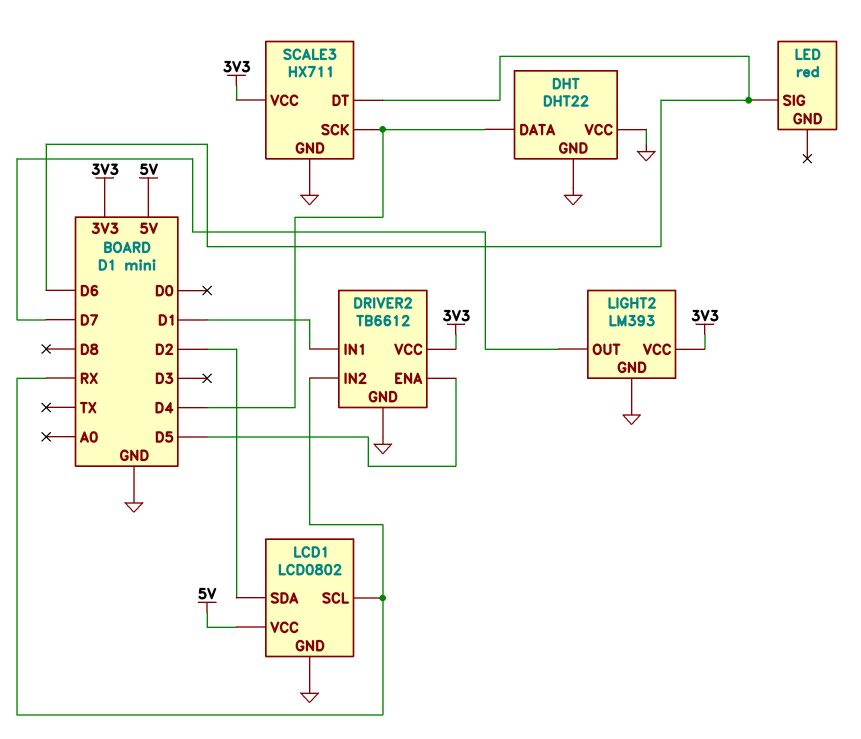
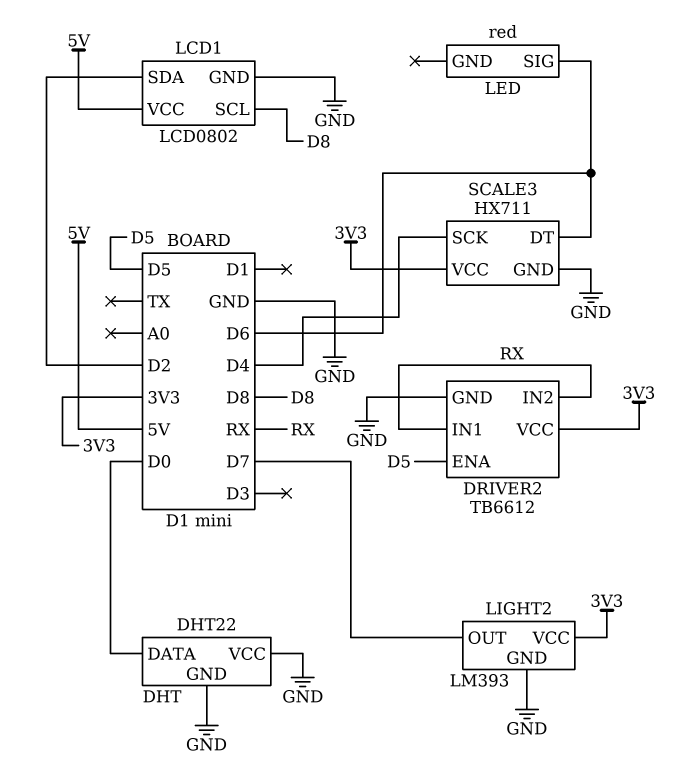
DHT pin DATA: D4 -> D0
DRIVER2 pin IN1: D1 -> RX
LCD1 pin SCL: RX -> D8

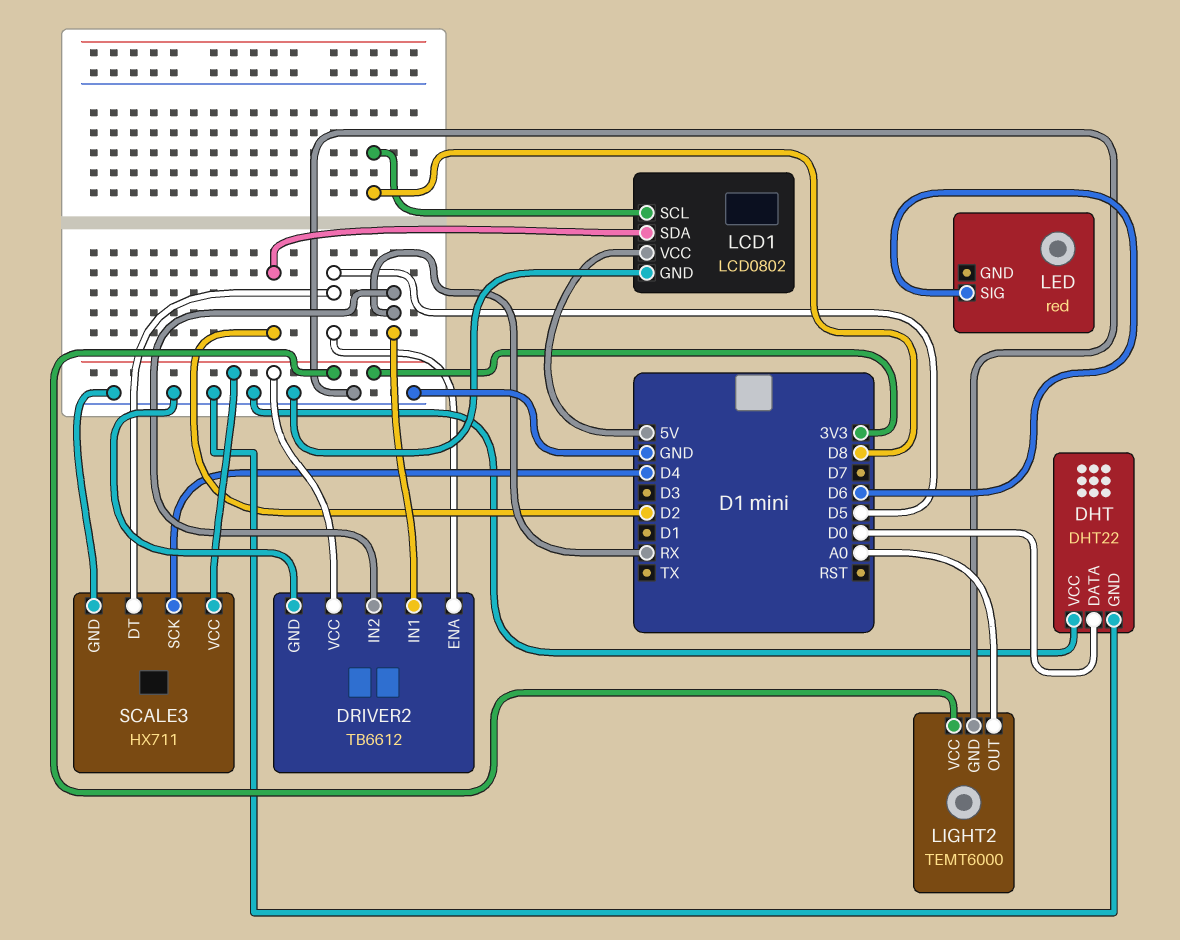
LIGHT2: LM393 -> TEMT6000
LIGHT2 pin OUT: D7 -> A0
SCALE3 pin DT: D6 -> D5

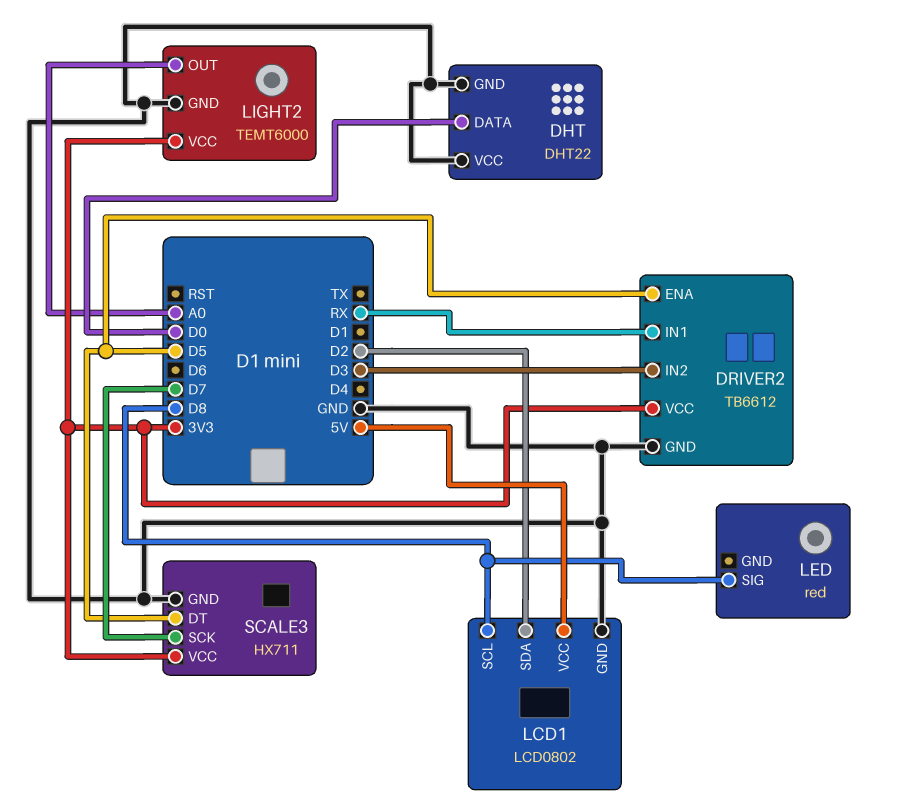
DRIVER2 pin IN2: RX -> D3
LED pin SIG: D6 -> D8
SCALE3 pin SCK: D4 -> D7

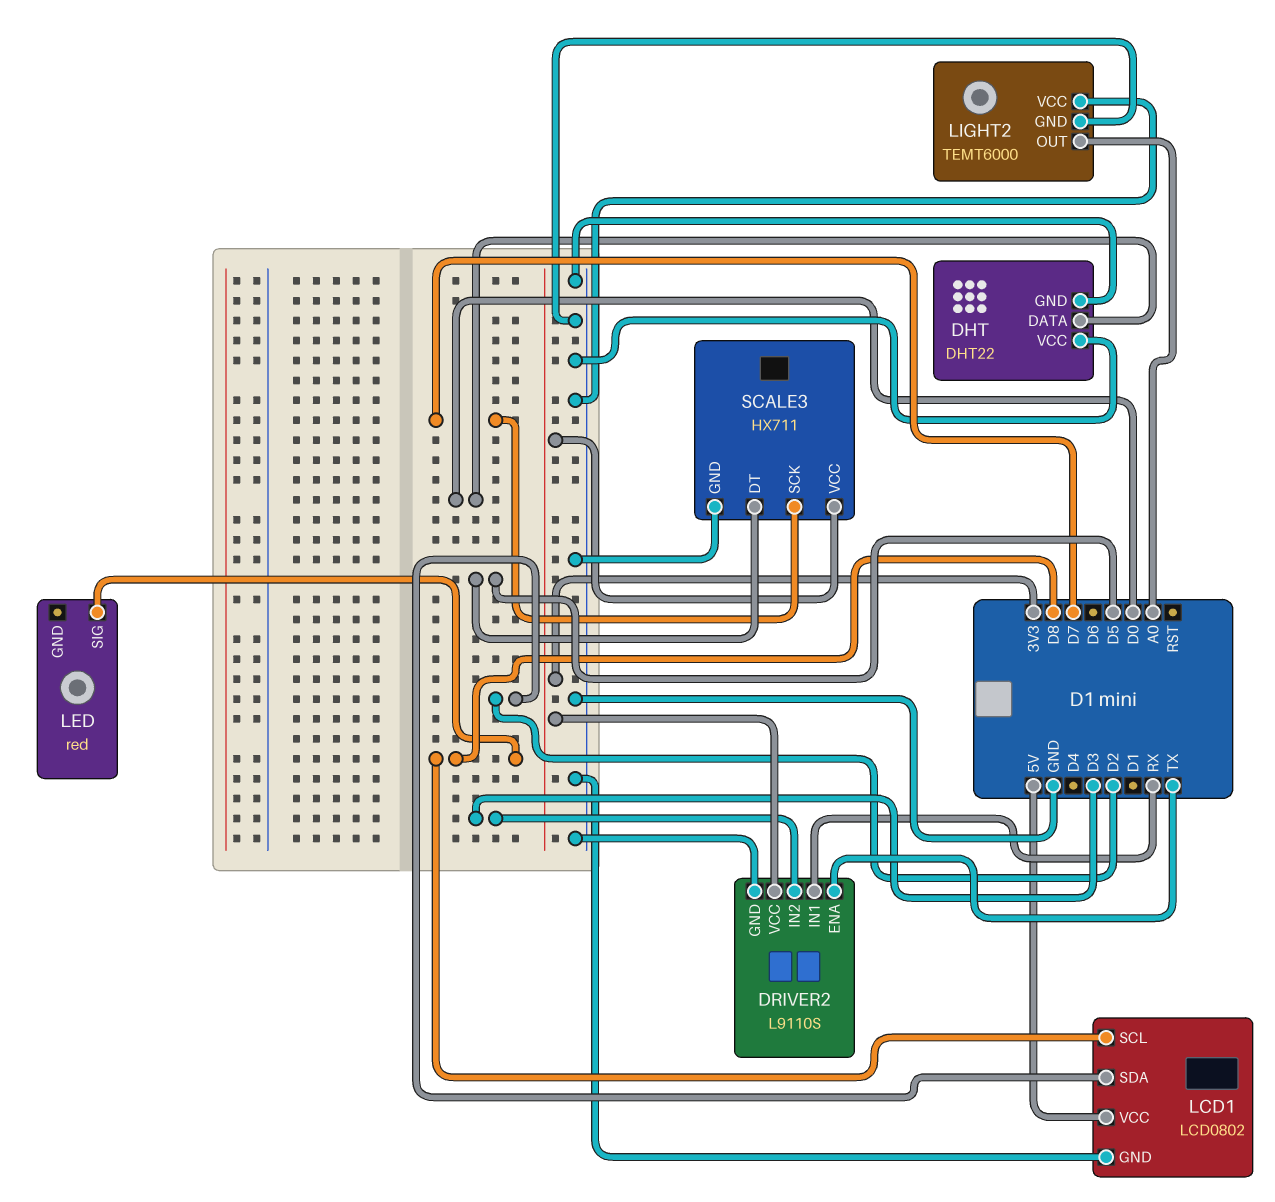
DRIVER2: TB6612 -> L9110S
DRIVER2 pin ENA: D5 -> TX
LIGHT2 pin VCC: 3V3 -> GND

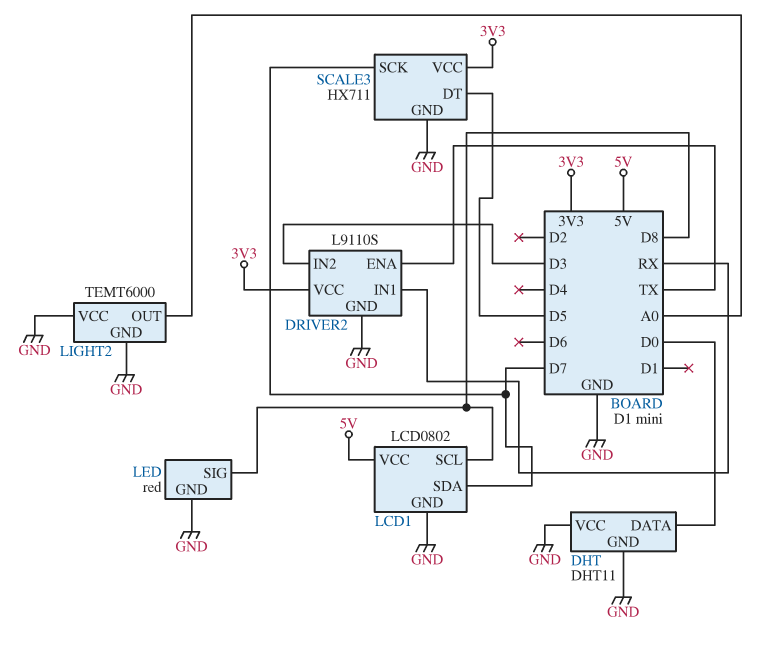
DHT: DHT22 -> DHT11
LCD1 pin SDA: D2 -> D7
LED pin GND: none -> GND

